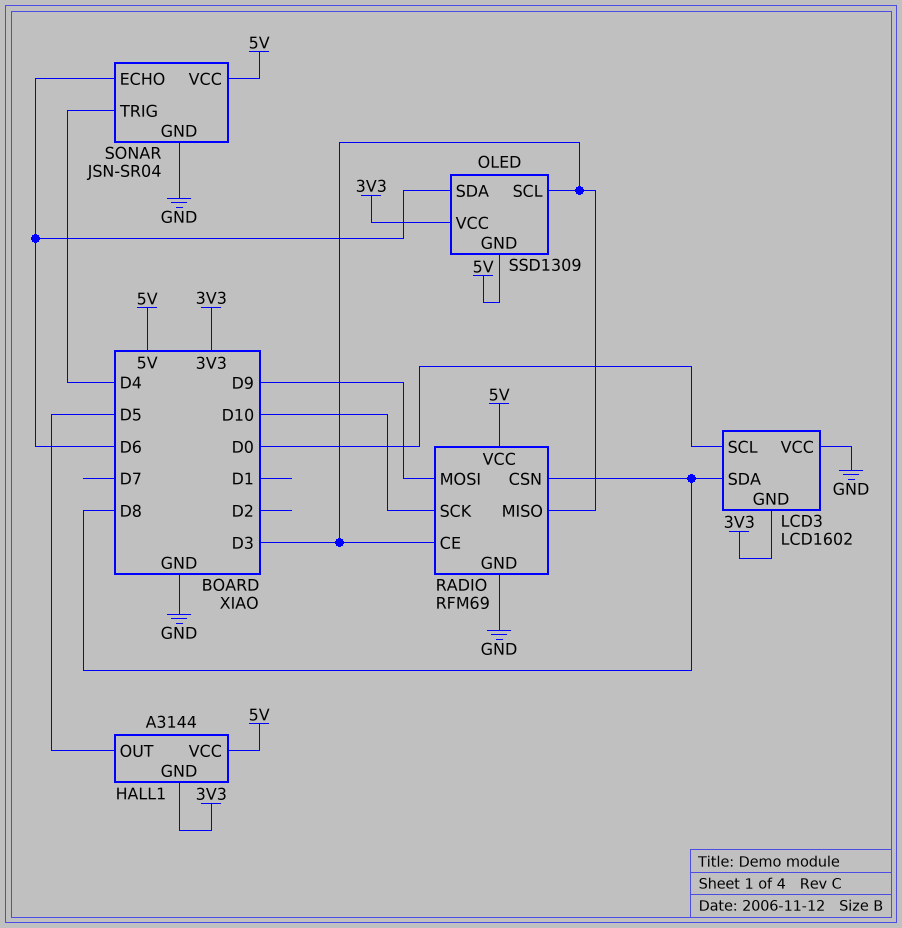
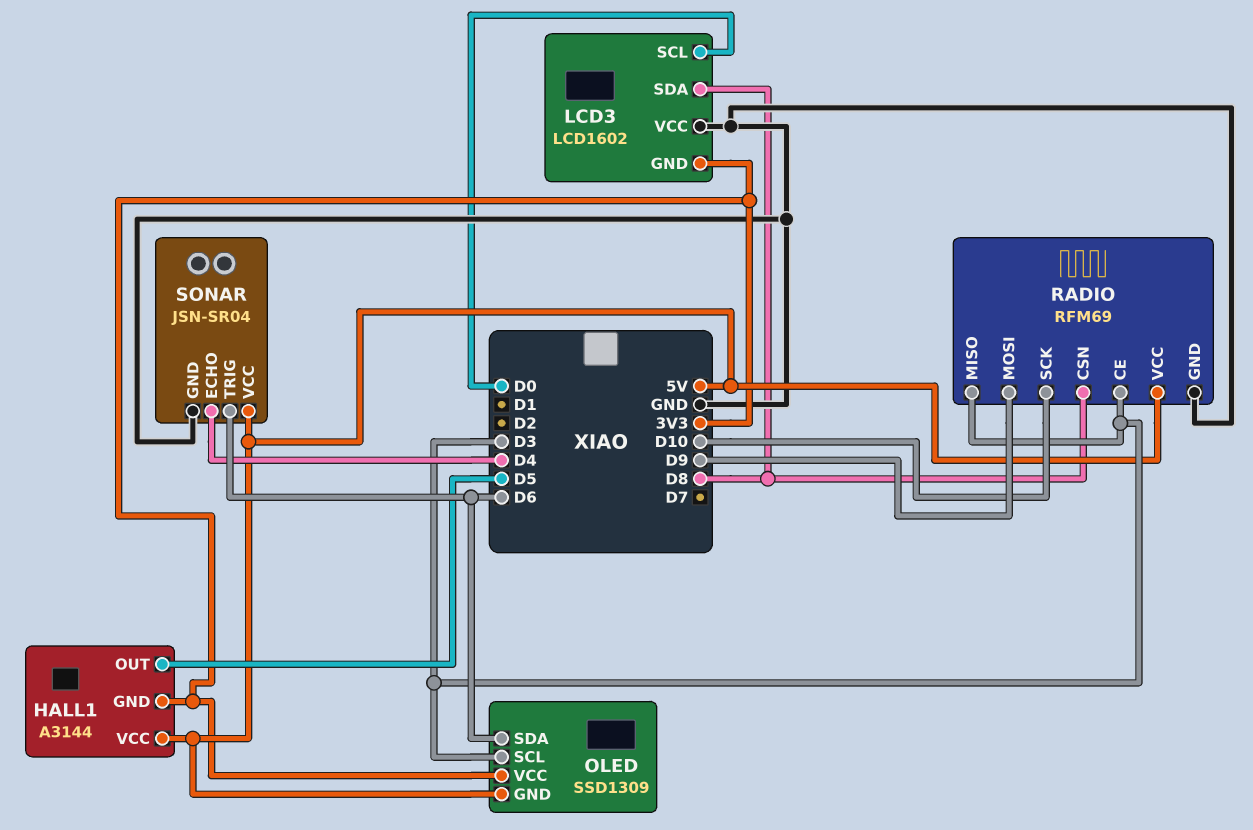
SONAR pin ECHO: D6 -> D4
SONAR pin TRIG: D4 -> D6

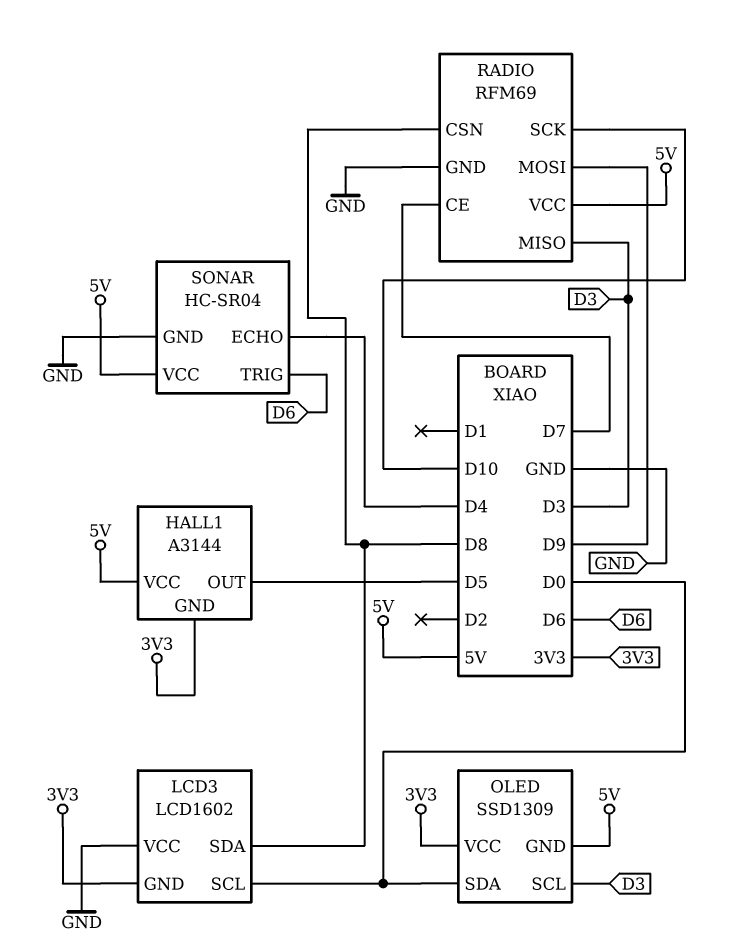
OLED pin SDA: D6 -> D0
RADIO pin CE: D3 -> D7
SONAR: JSN-SR04 -> HC-SR04

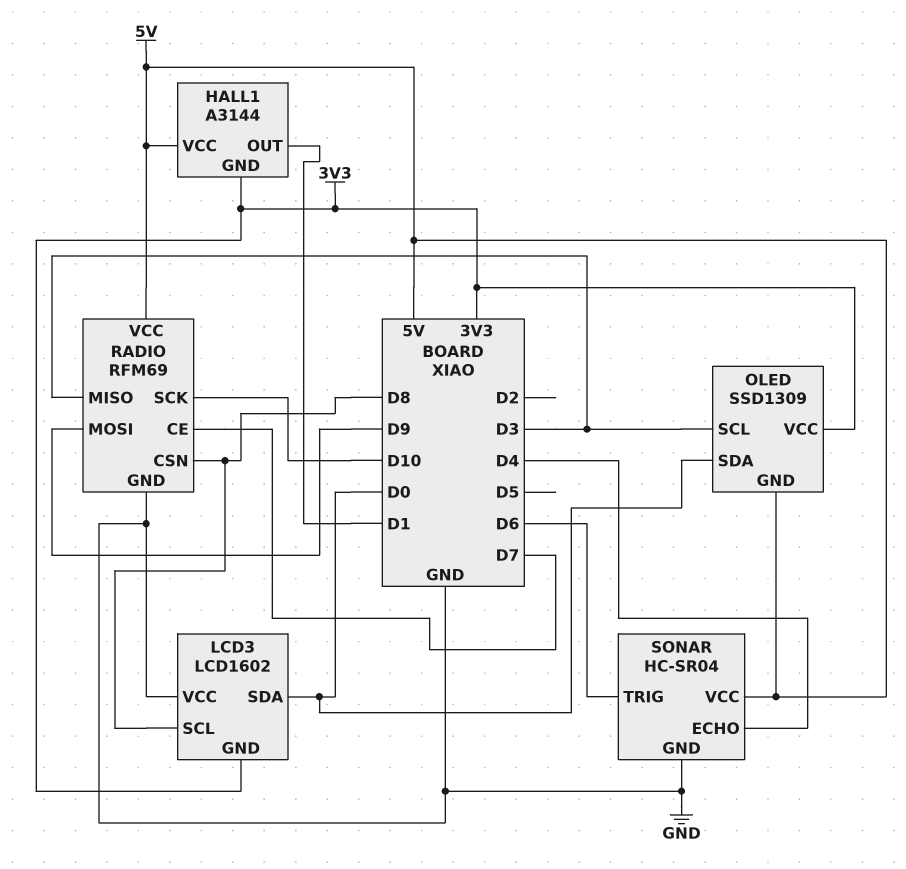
HALL1 pin OUT: D5 -> D1
LCD3 pin SCL: D0 -> D8
LCD3 pin SDA: D8 -> D0

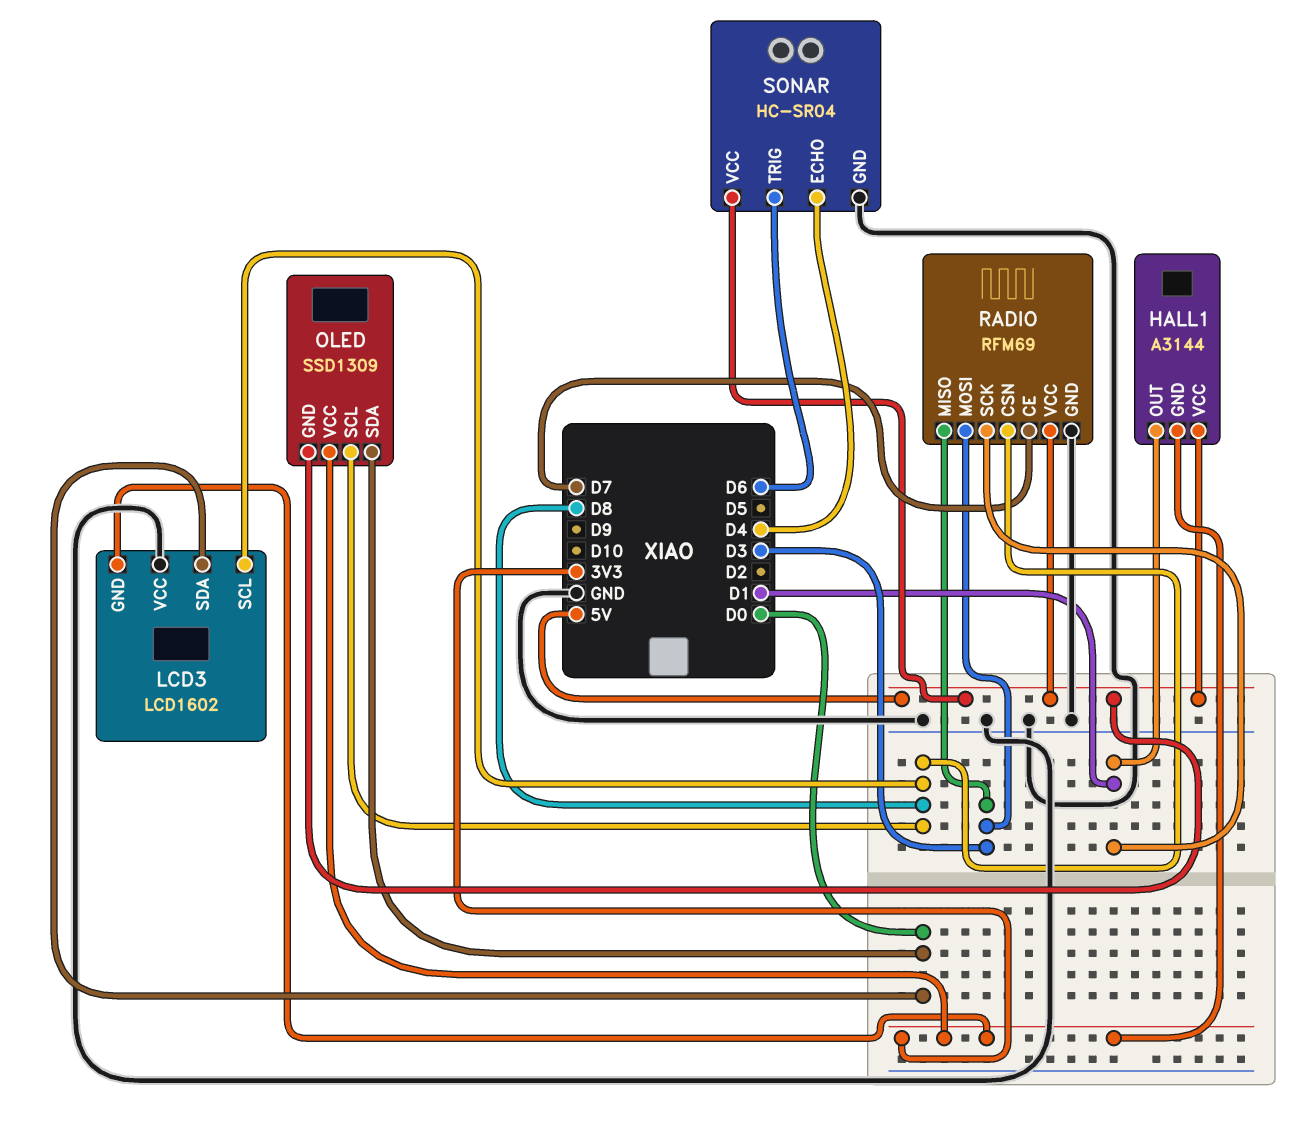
OLED pin SCL: D3 -> D8
RADIO pin MOSI: D9 -> D3
RADIO pin SCK: D10 -> D1

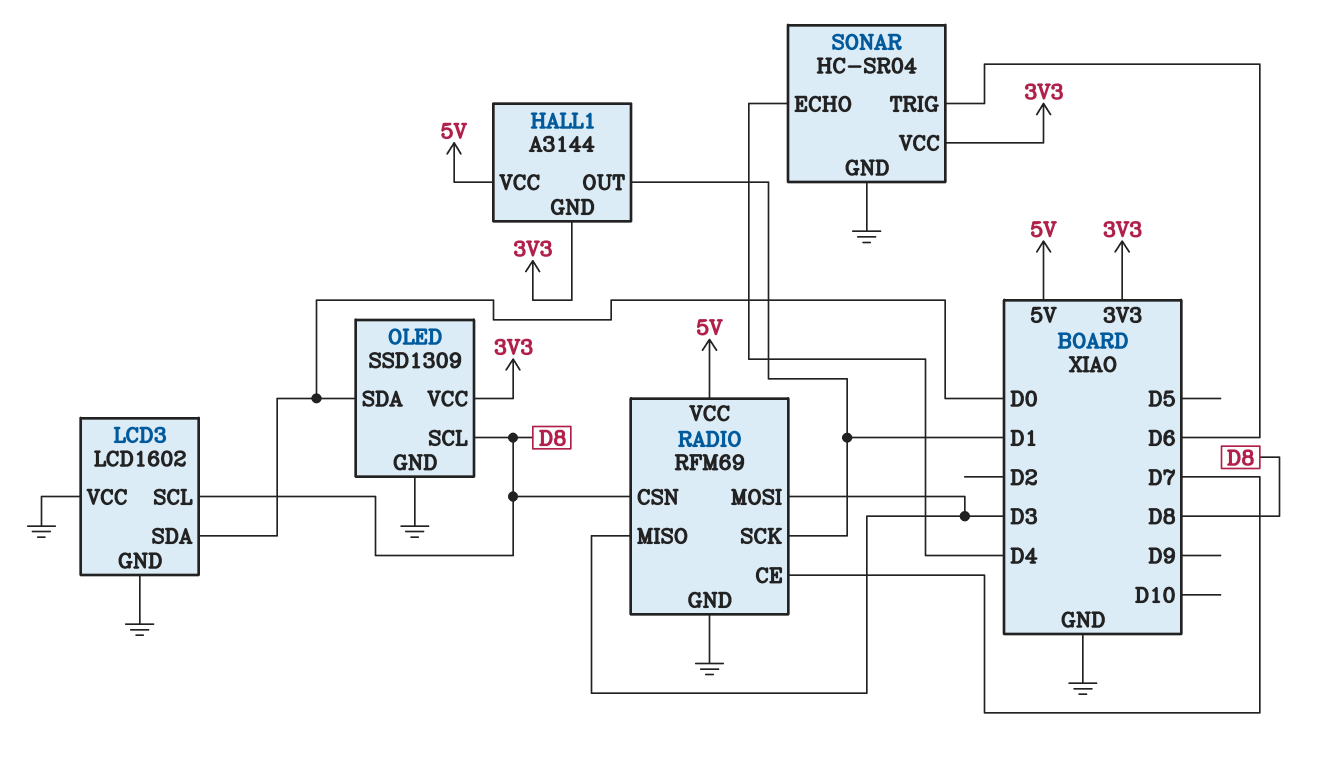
LCD3 pin GND: 3V3 -> GND
OLED pin GND: 5V -> GND
SONAR pin VCC: 5V -> 3V3

